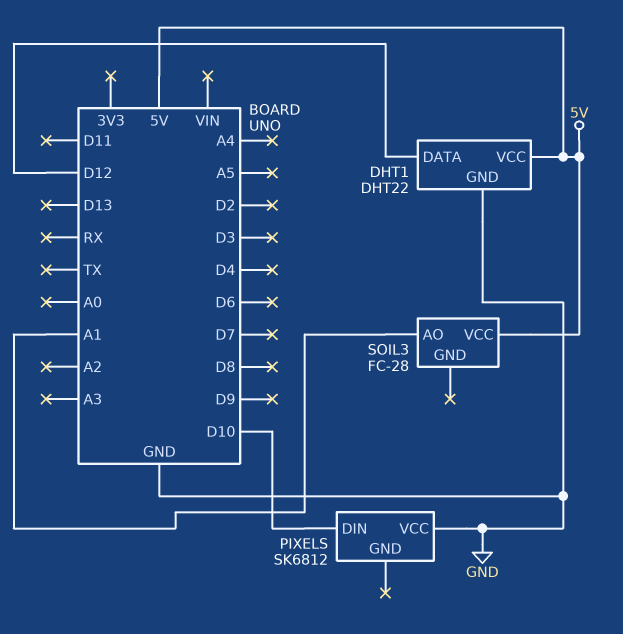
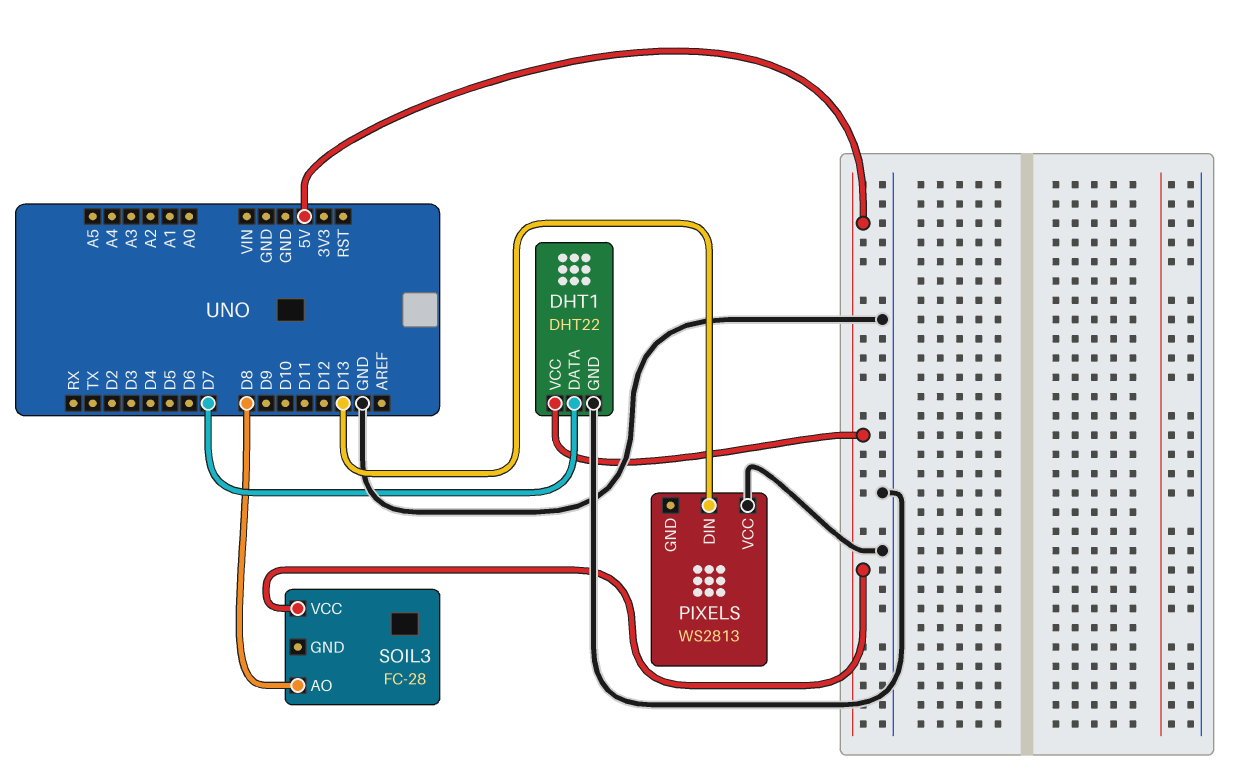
DHT1 pin DATA: D12 -> D7
PIXELS: SK6812 -> WS2813
PIXELS pin DIN: D10 -> D13
SOIL3 pin AO: A1 -> D8

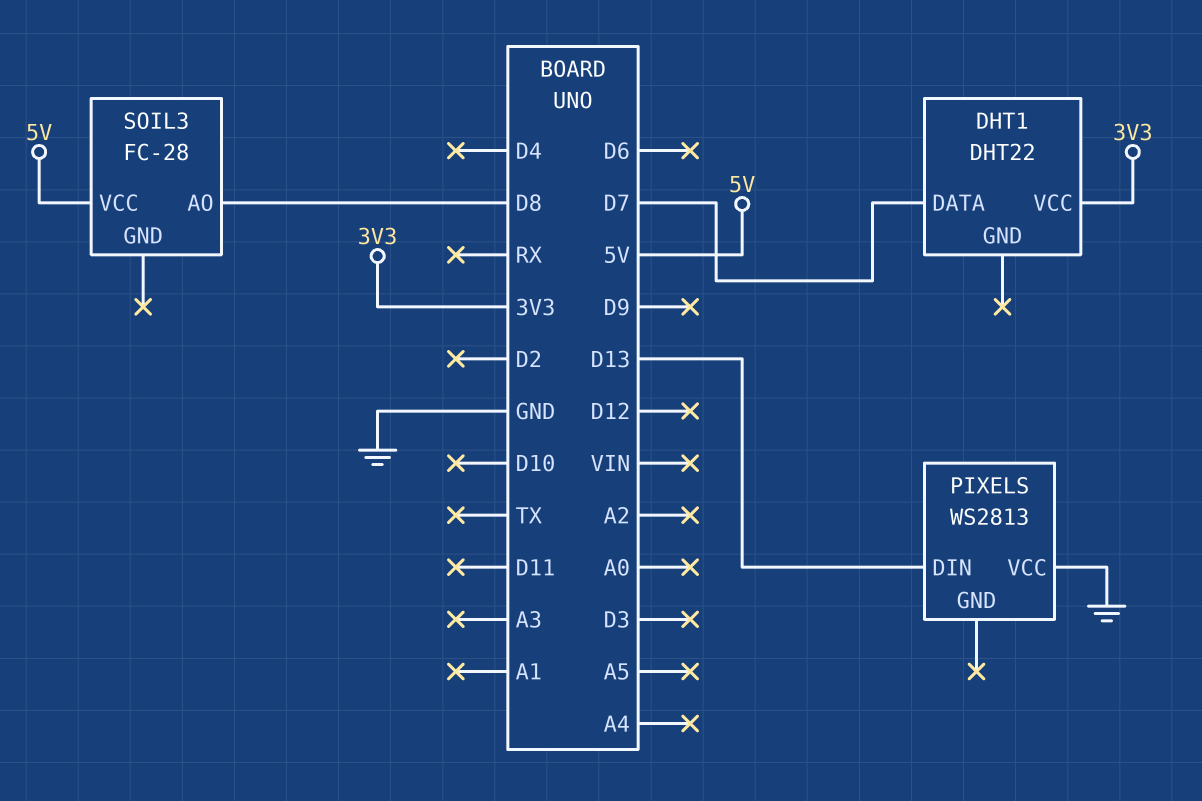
DHT1 pin GND: GND -> none
DHT1 pin VCC: 5V -> 3V3

